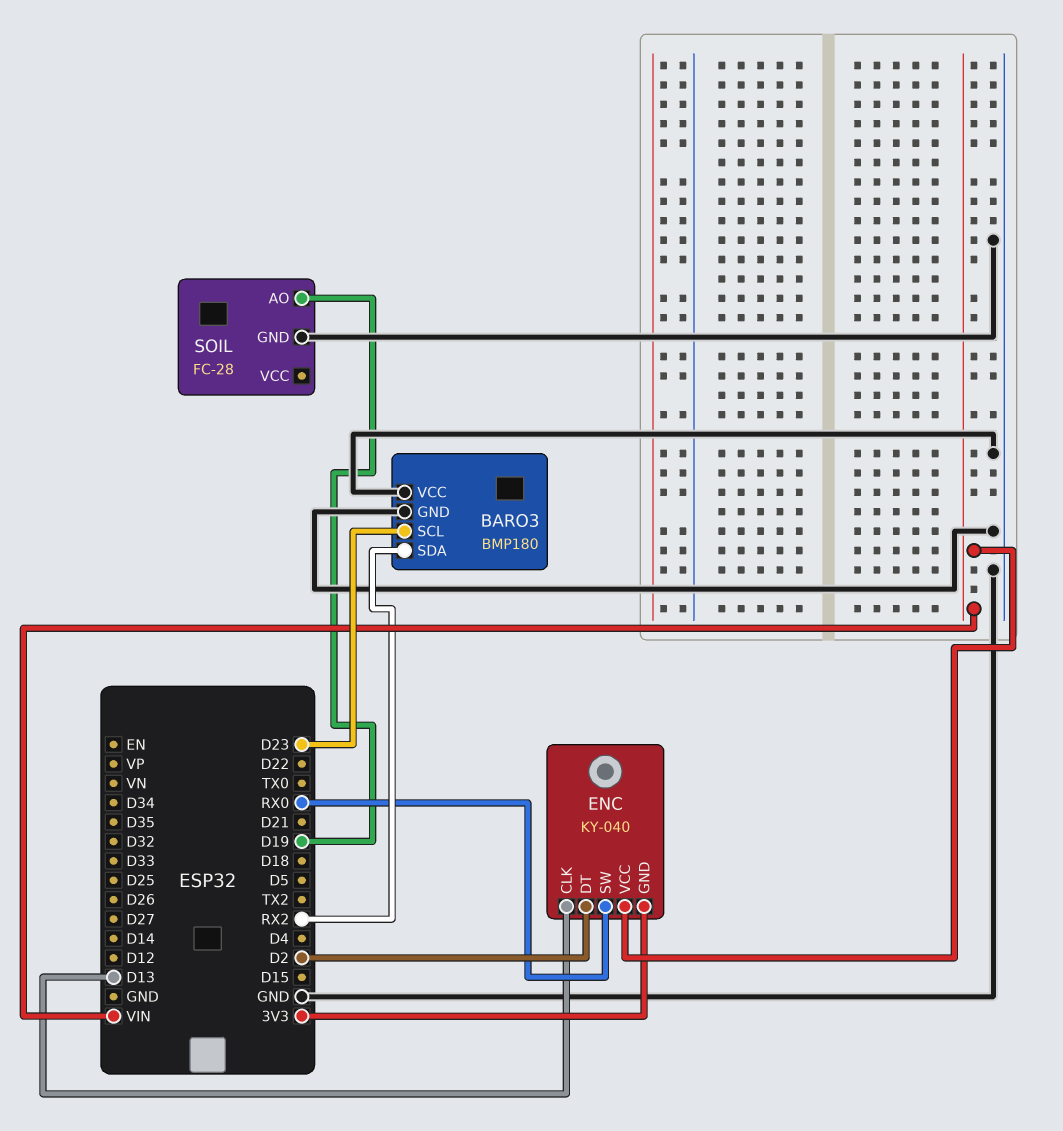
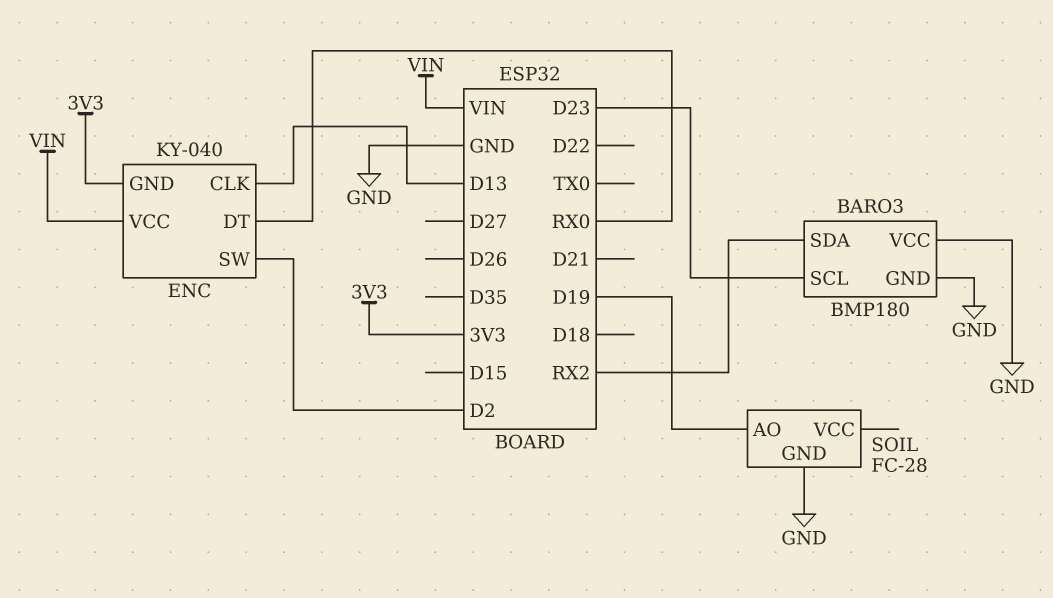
ENC pin DT: D2 -> RX0
ENC pin SW: RX0 -> D2

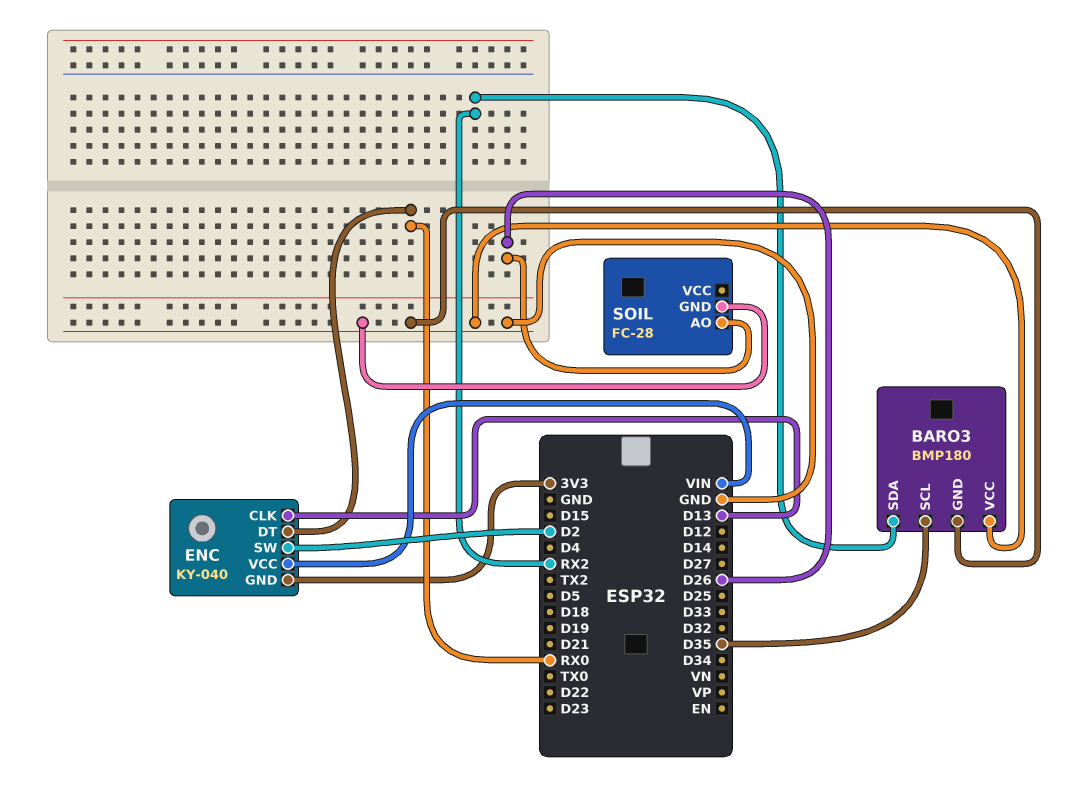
BARO3 pin SCL: D23 -> D35
SOIL pin AO: D19 -> D26

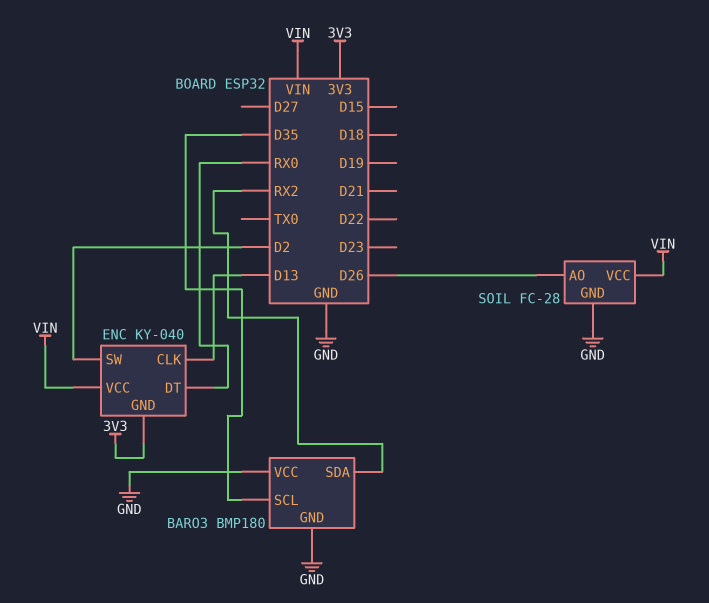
SOIL pin VCC: none -> VIN

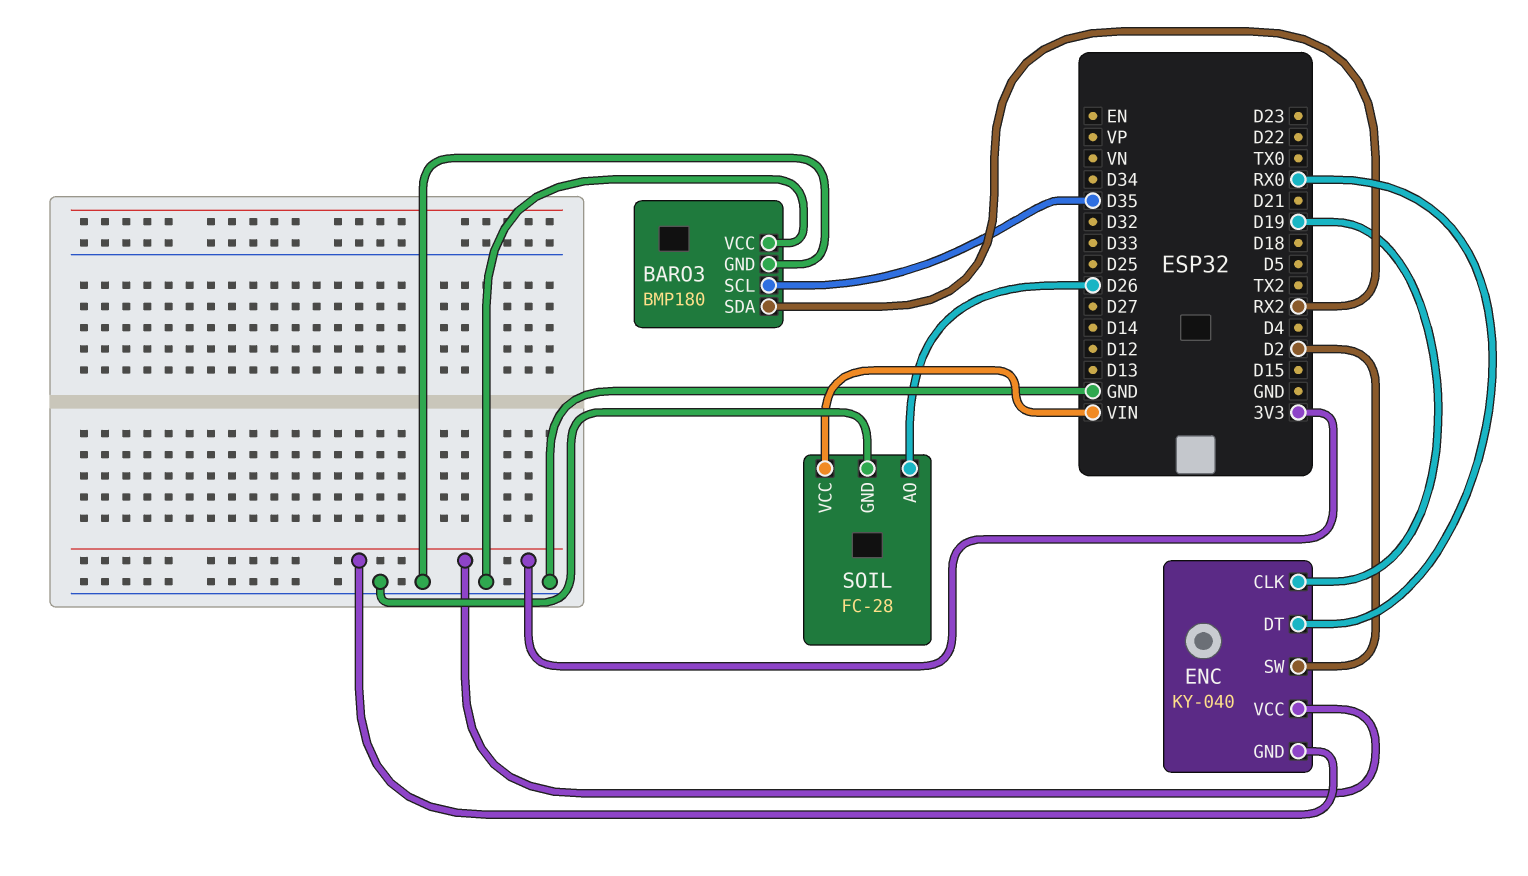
ENC pin CLK: D13 -> D19
ENC pin VCC: VIN -> 3V3

